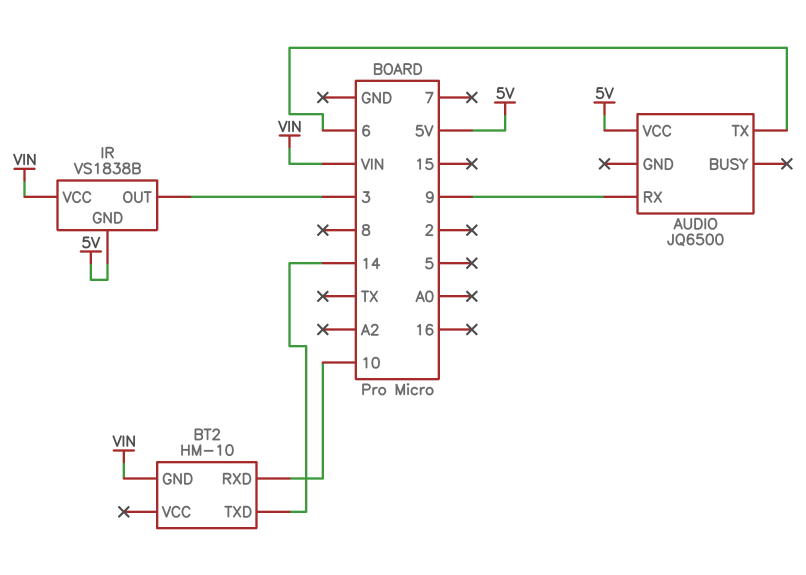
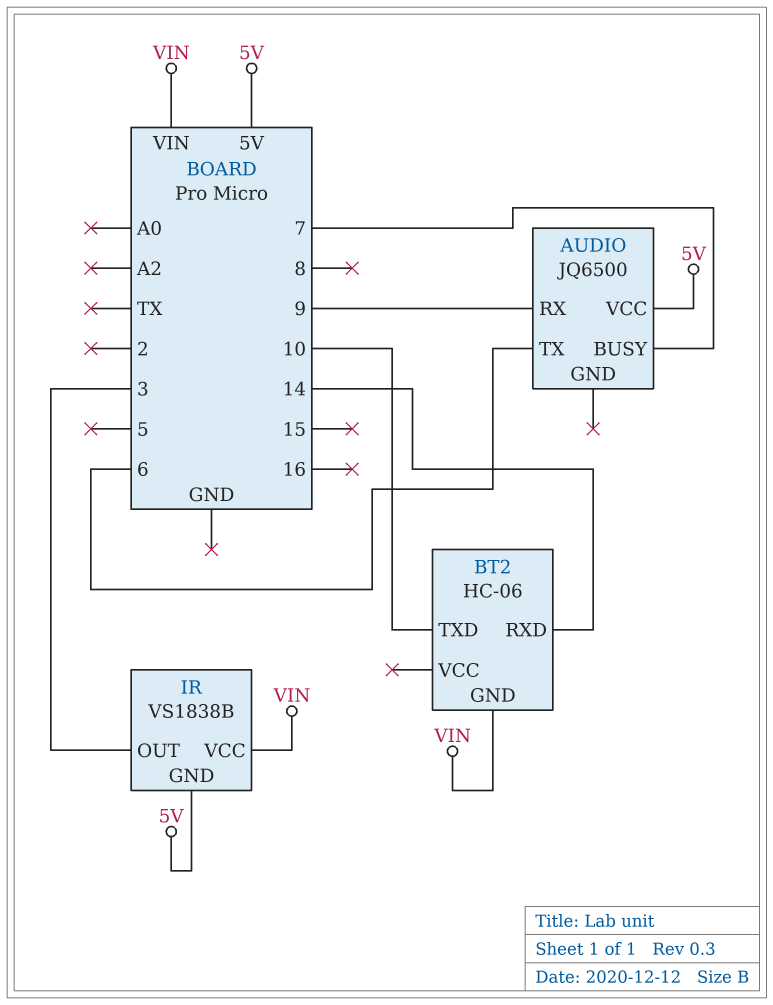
AUDIO pin BUSY: none -> 7
BT2: HM-10 -> HC-06
BT2 pin RXD: 10 -> 14
BT2 pin TXD: 14 -> 10

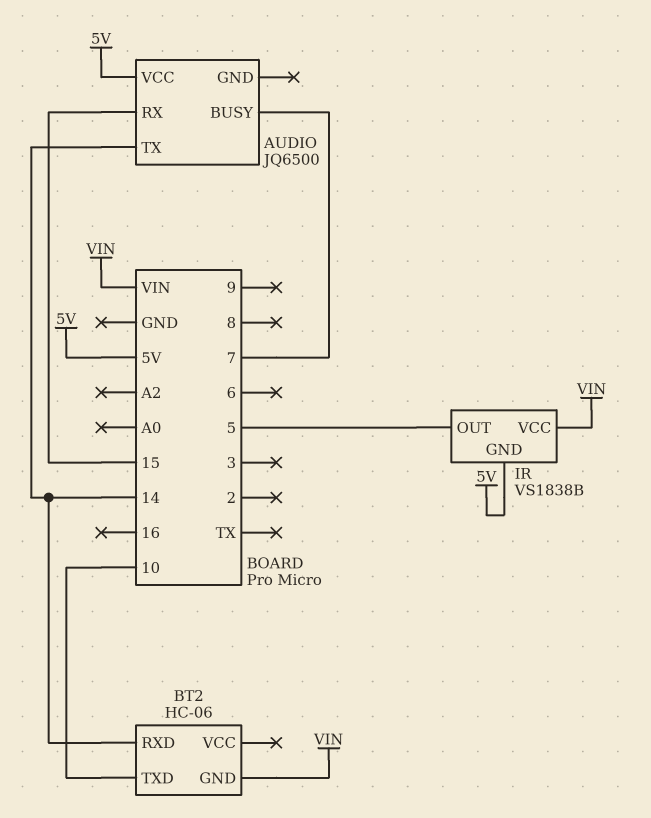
AUDIO pin RX: 9 -> 15
AUDIO pin TX: 6 -> 14
IR pin OUT: 3 -> 5

